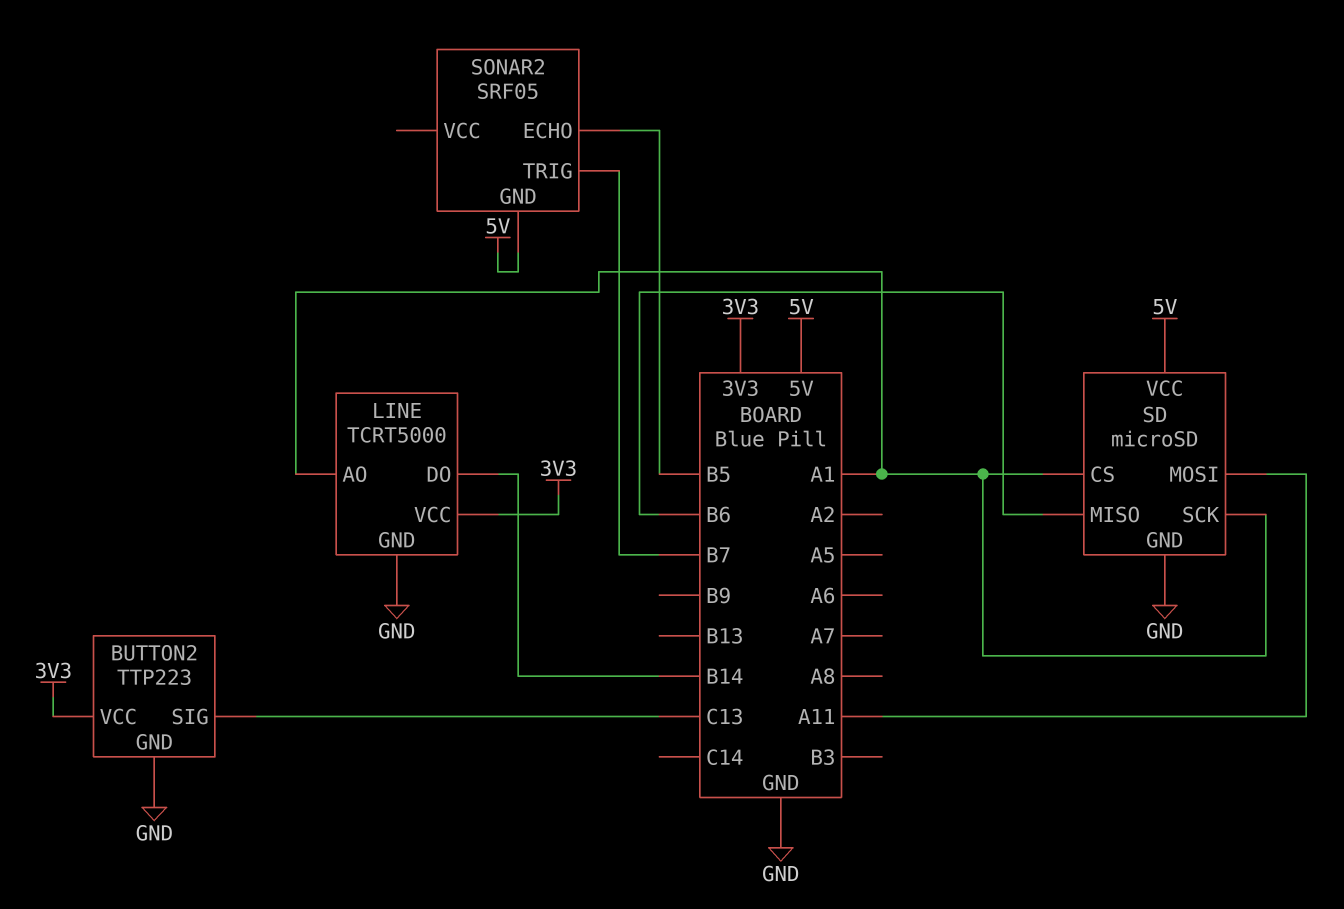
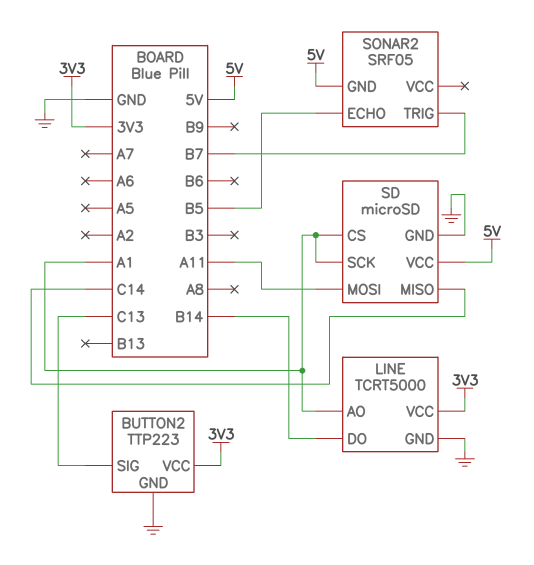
SD pin MISO: B6 -> C14

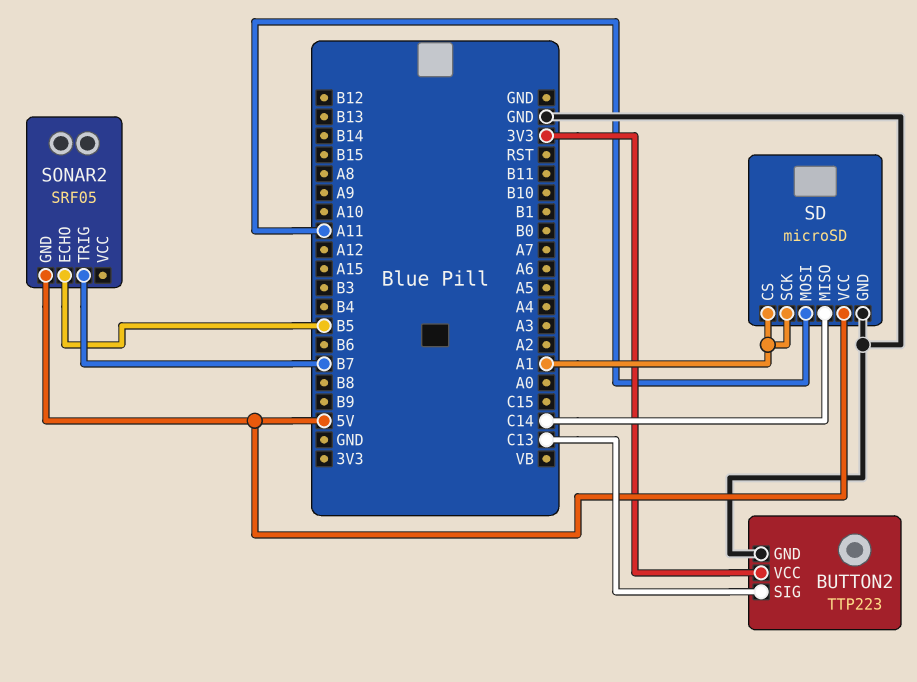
LINE: TCRT5000 -> none
LINE pin AO: A1 -> none
LINE pin DO: B14 -> none
LINE pin GND: GND -> none
LINE pin VCC: 3V3 -> none

